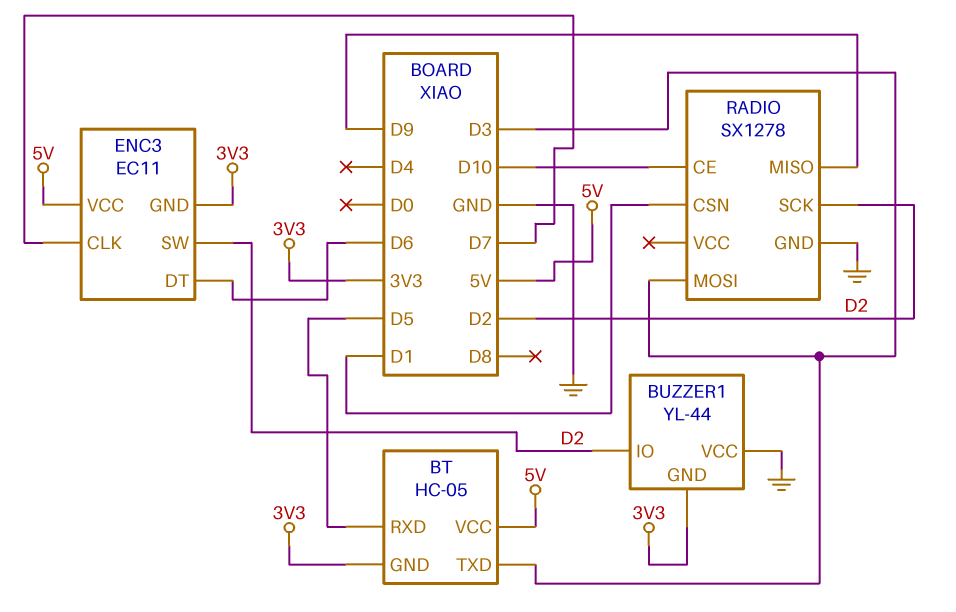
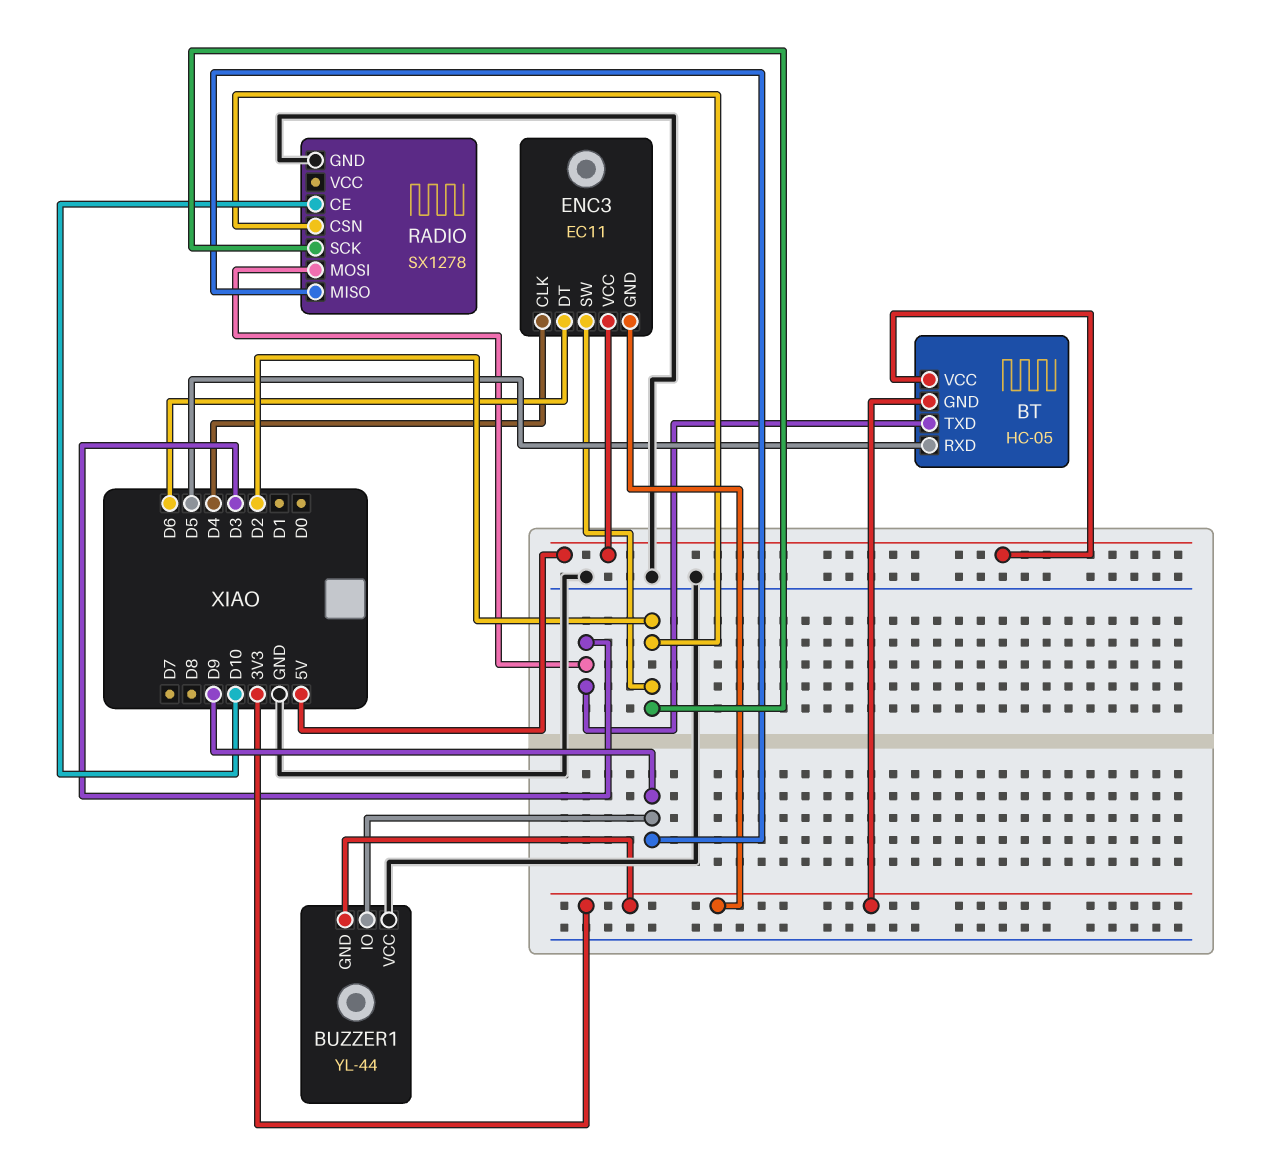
BUZZER1 pin IO: D2 -> D9
ENC3 pin CLK: D7 -> D4
RADIO pin CSN: D1 -> D2

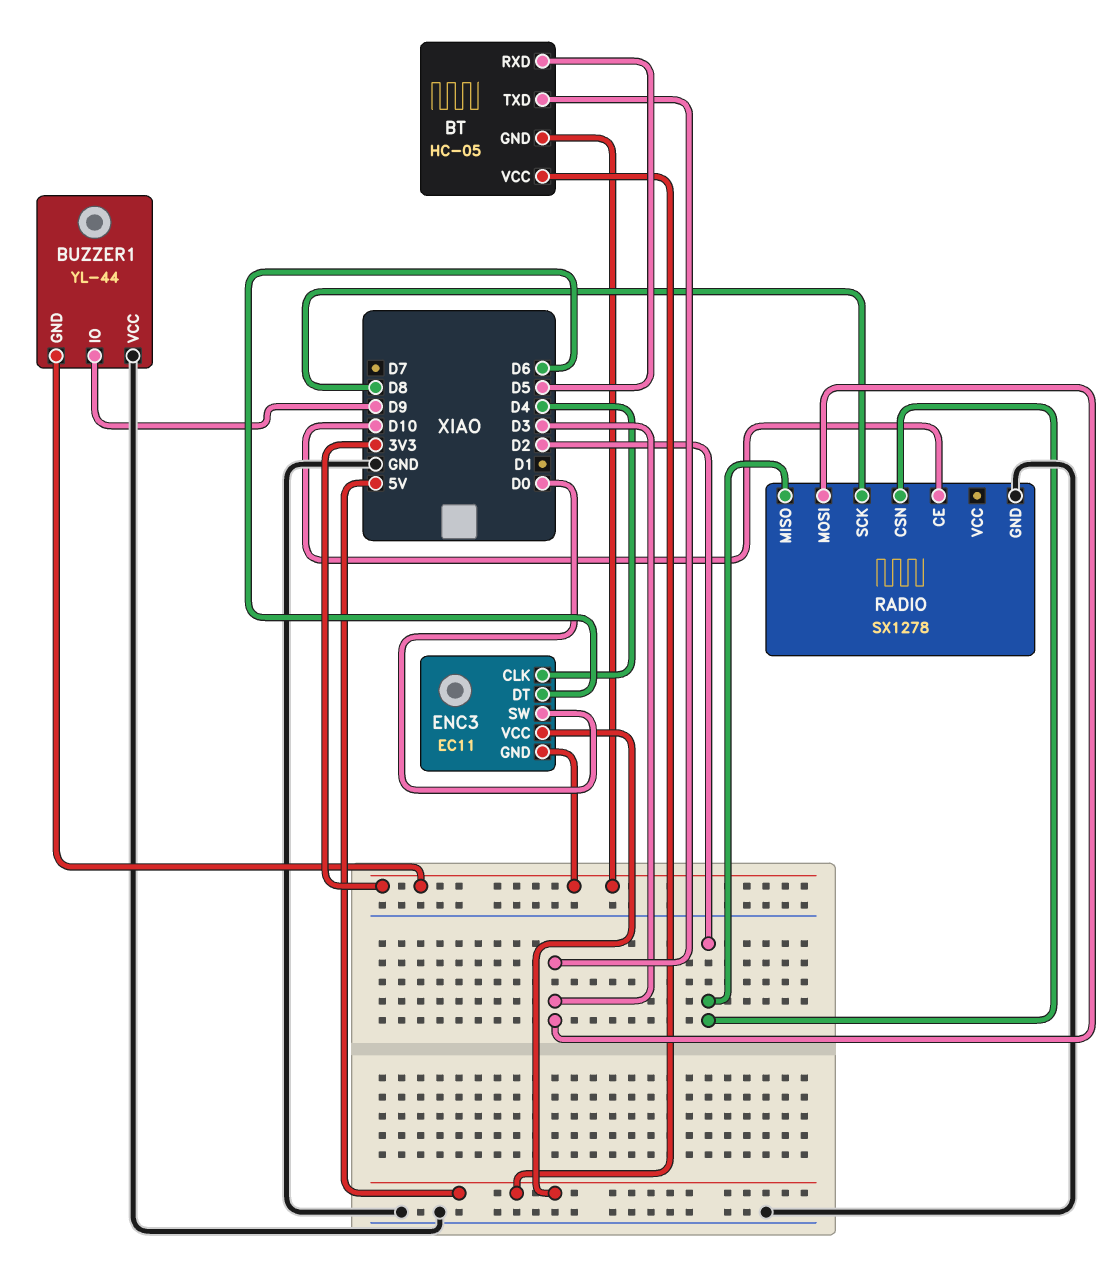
ENC3 pin SW: D2 -> D0
RADIO pin MISO: D9 -> D2
RADIO pin SCK: D2 -> D8

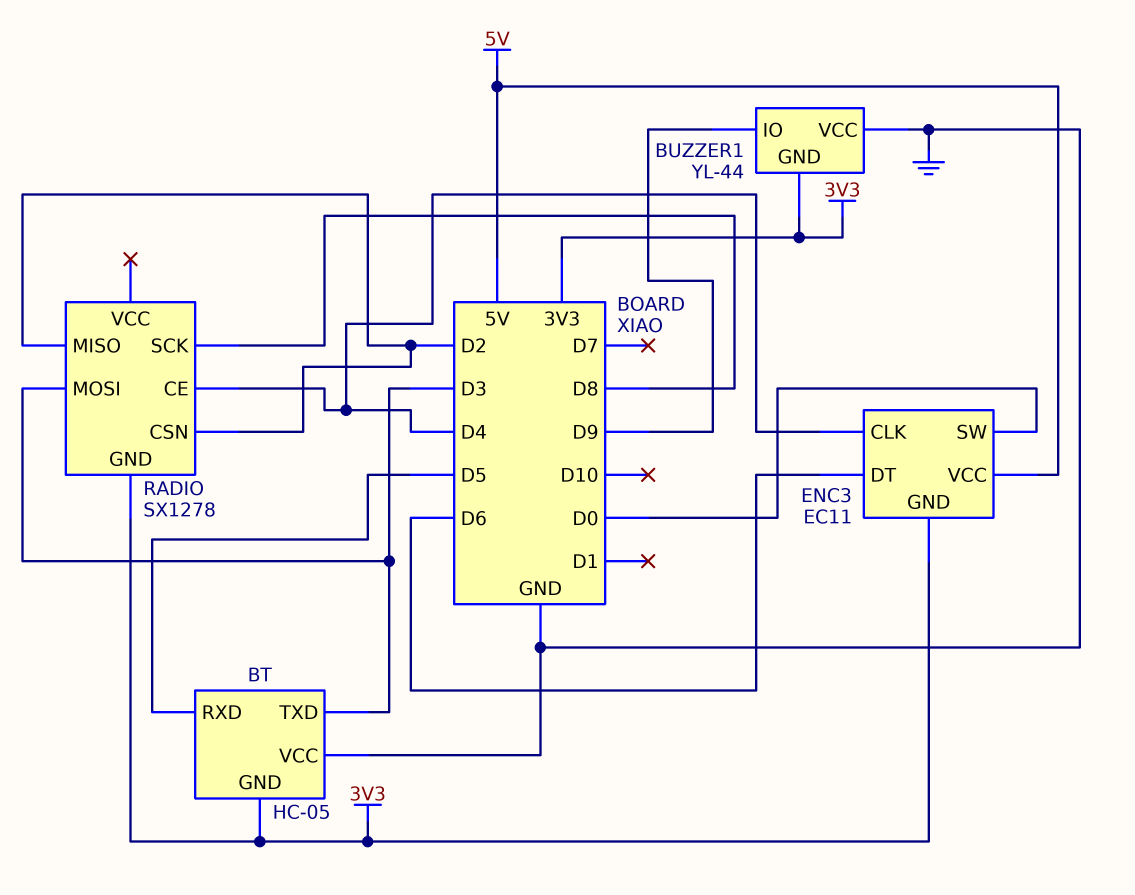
BT pin VCC: 5V -> GND
RADIO pin CE: D10 -> D4
RADIO pin GND: GND -> 3V3

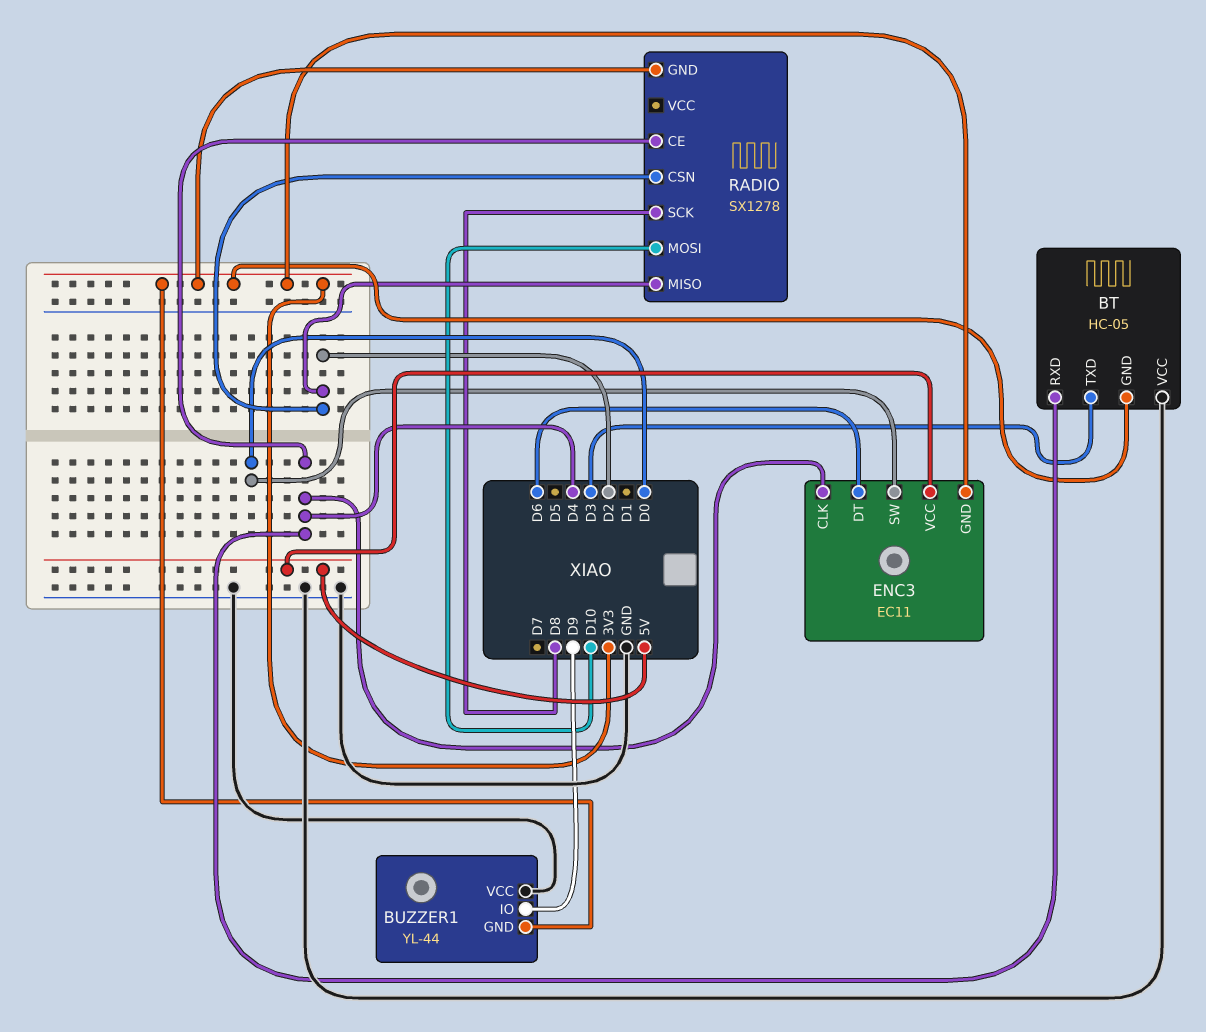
BT pin RXD: D5 -> D4
RADIO pin MOSI: D3 -> D10

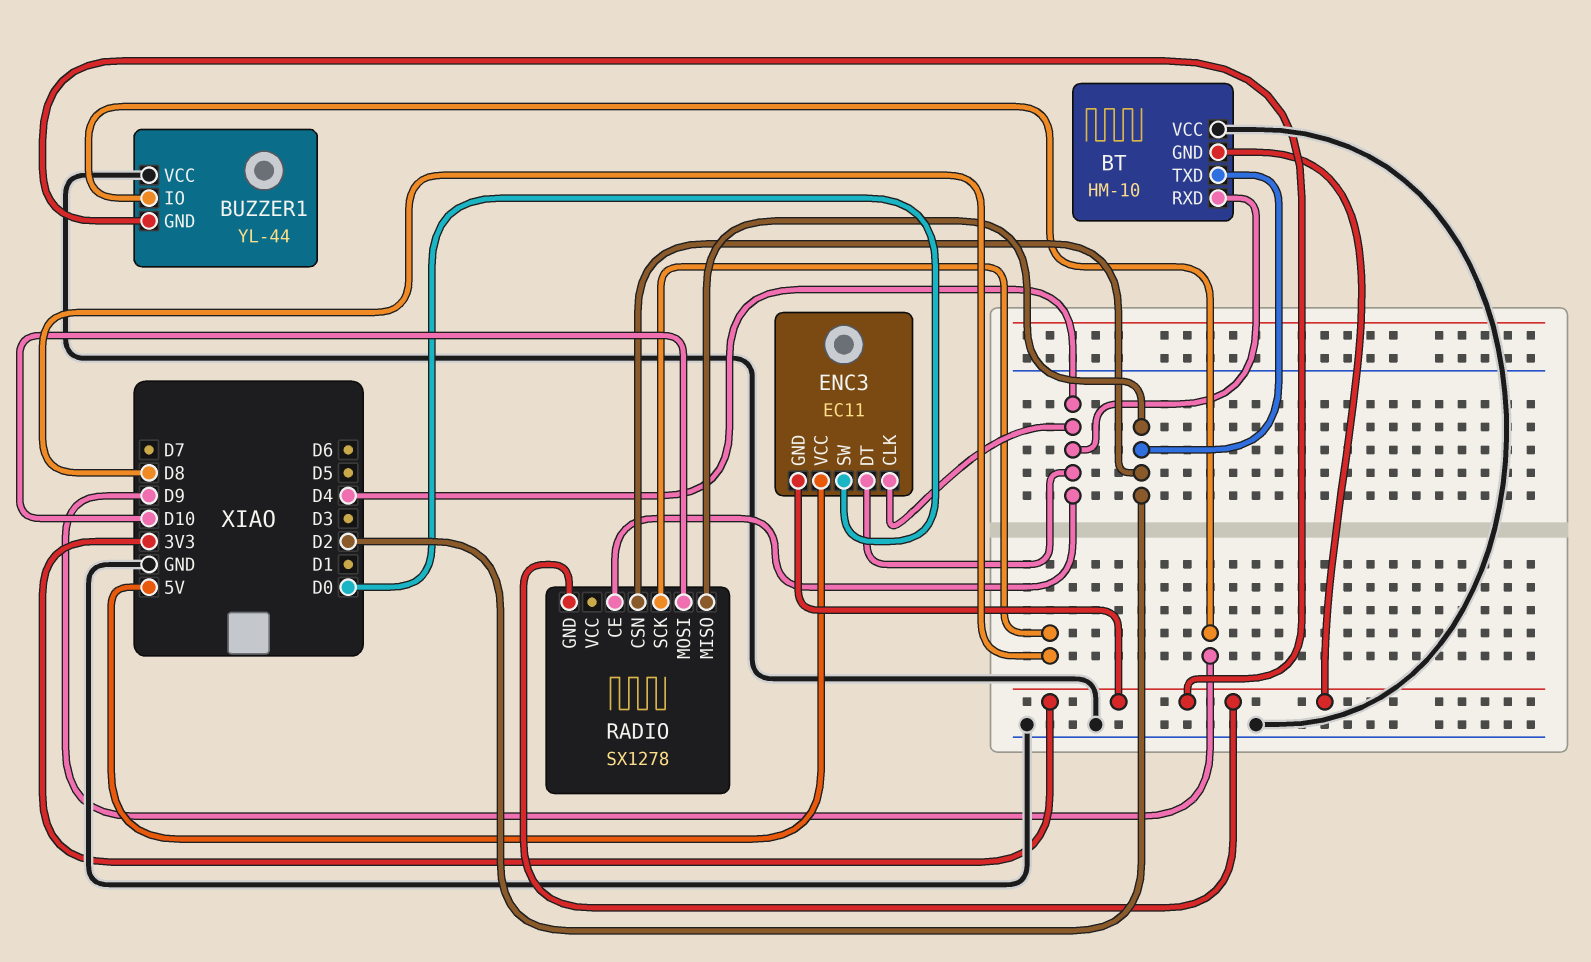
BT: HC-05 -> HM-10
BT pin TXD: D3 -> D2
ENC3 pin DT: D6 -> D4

